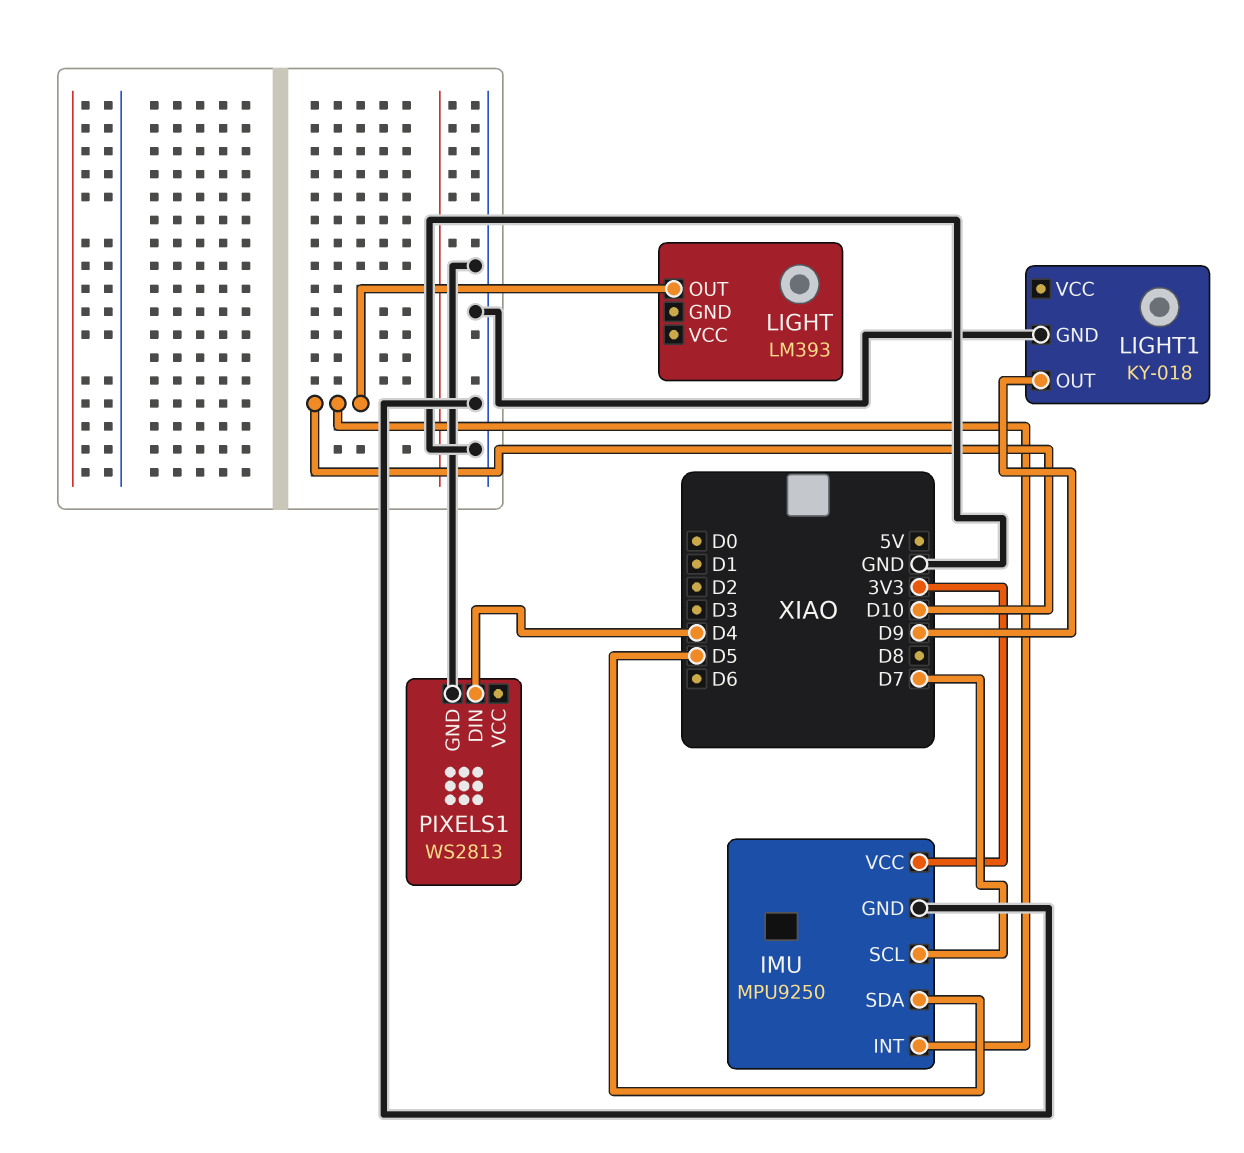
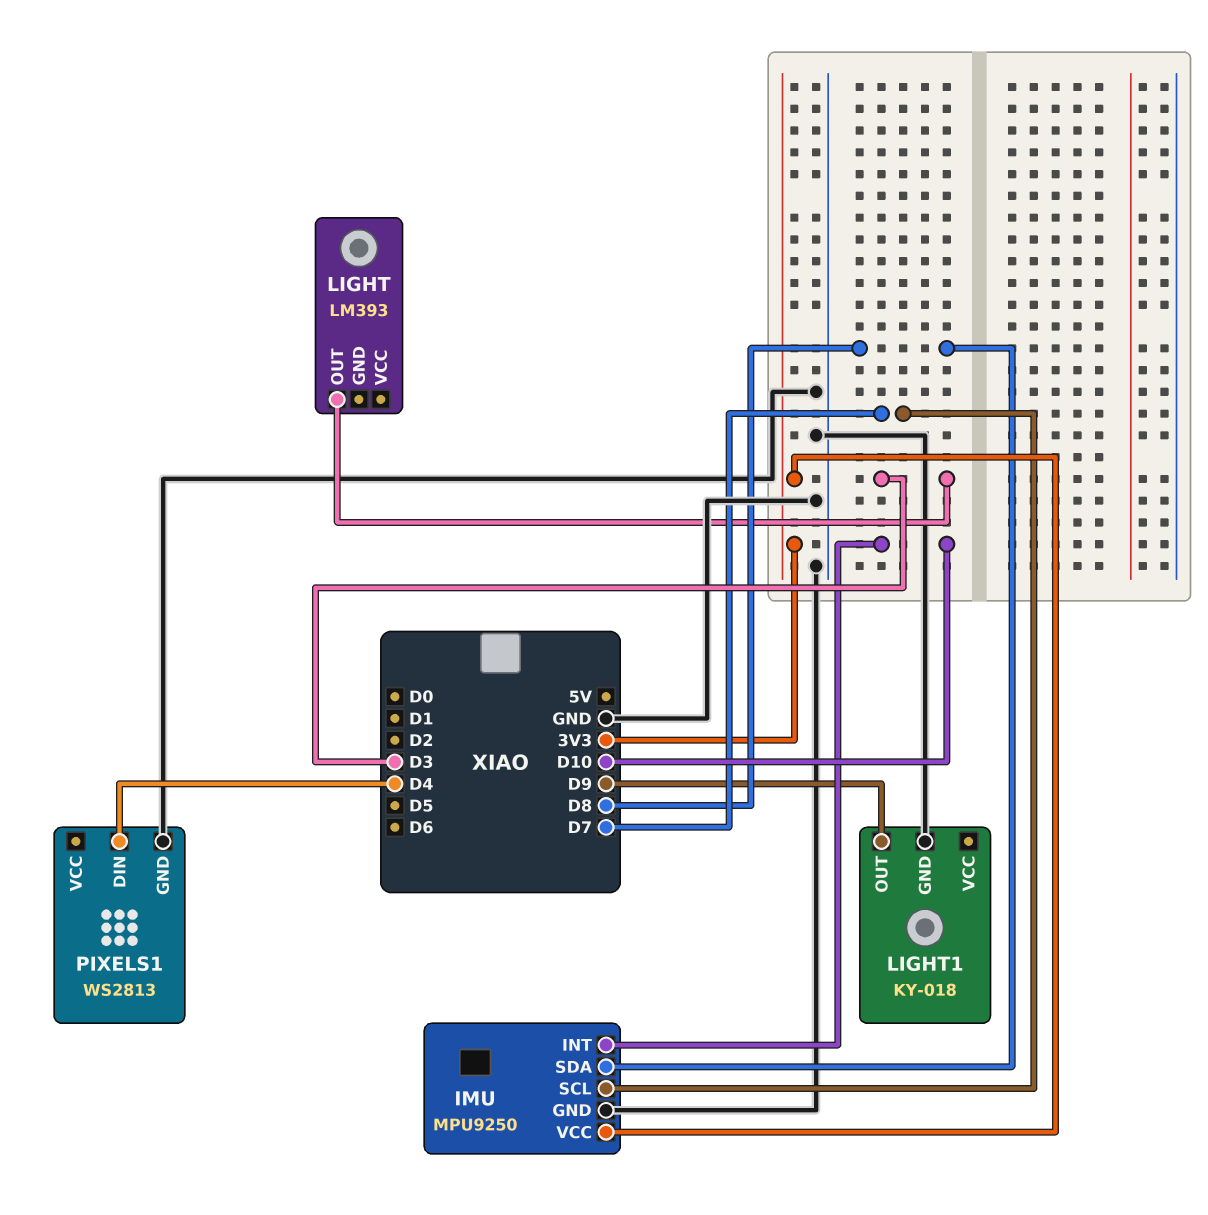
IMU pin SDA: D5 -> D8
LIGHT pin OUT: D10 -> D3

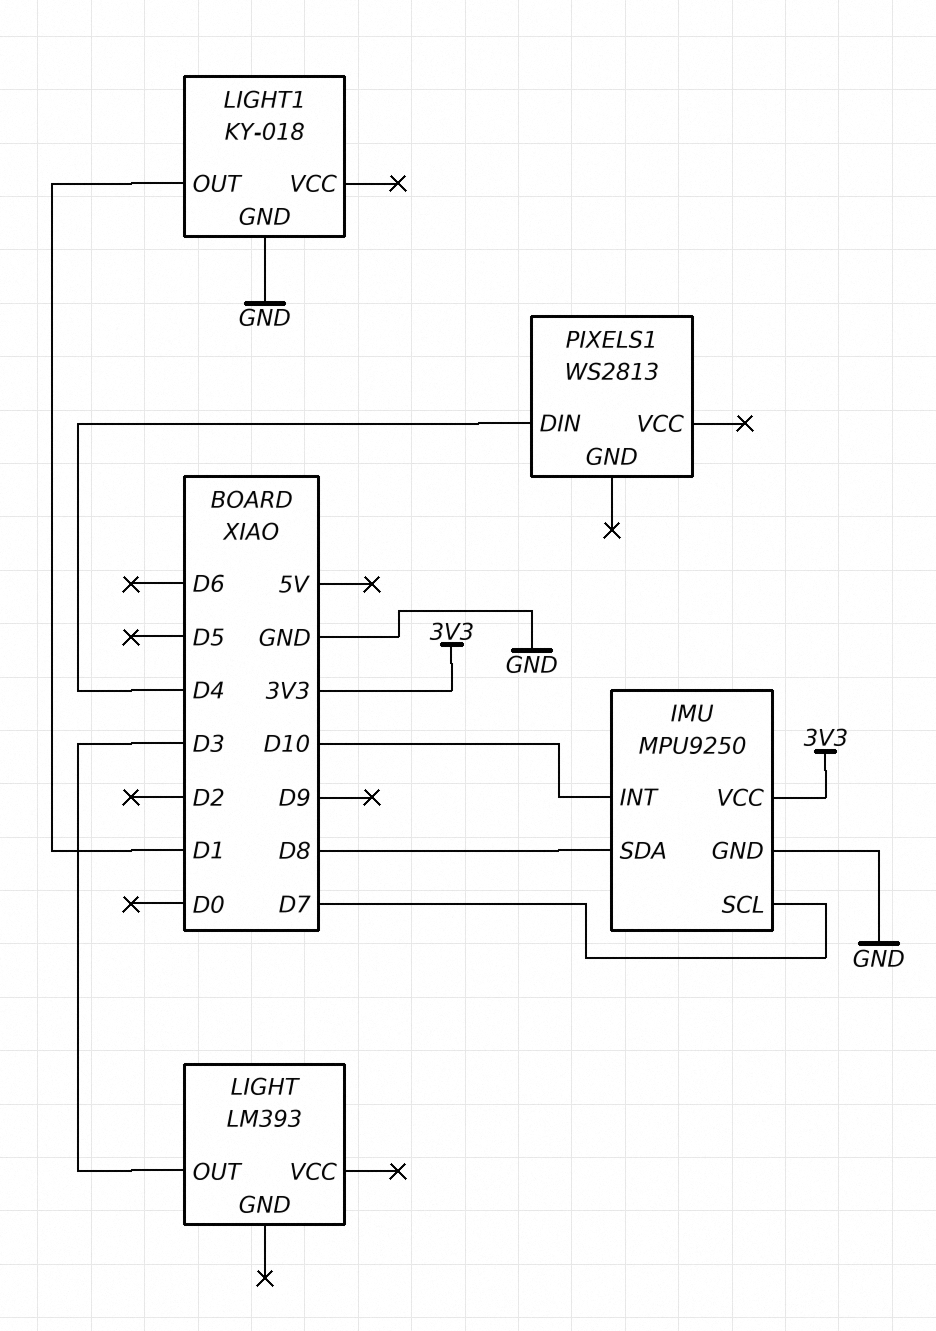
LIGHT1 pin OUT: D9 -> D1
PIXELS1 pin GND: GND -> none

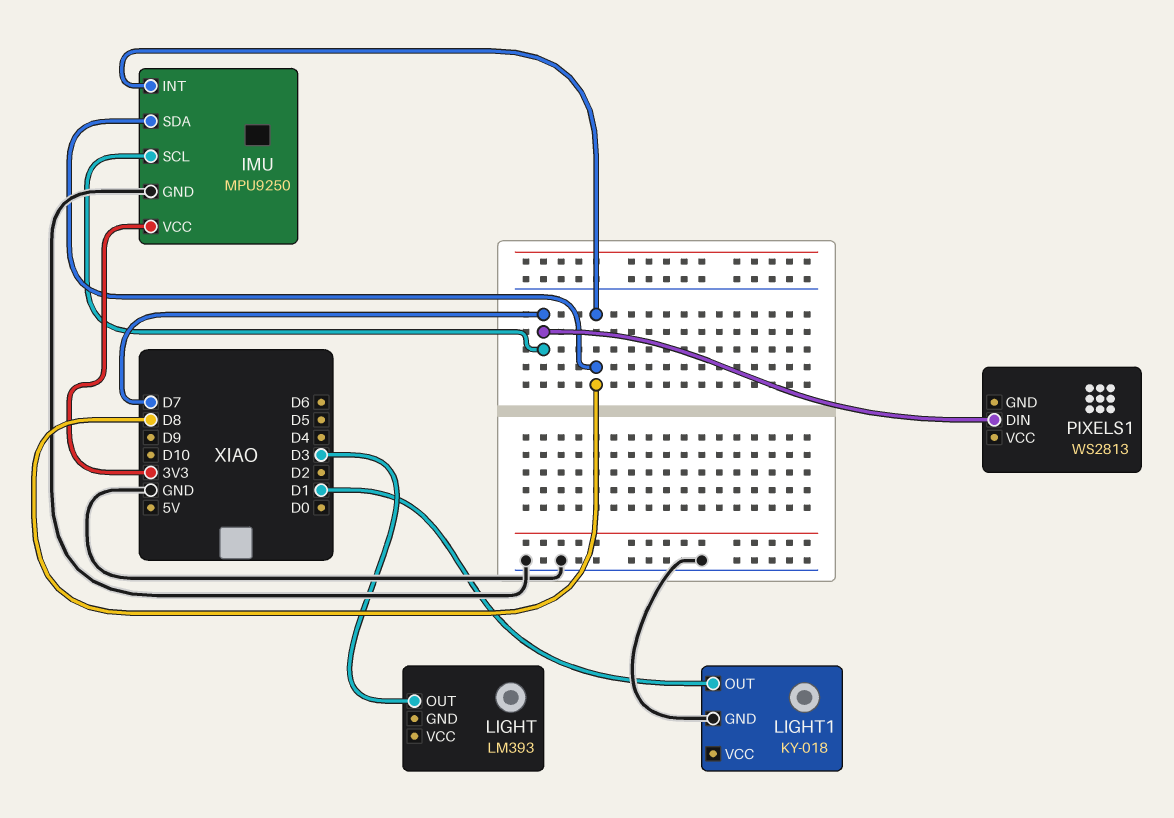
IMU pin INT: D10 -> D8
PIXELS1 pin DIN: D4 -> D7

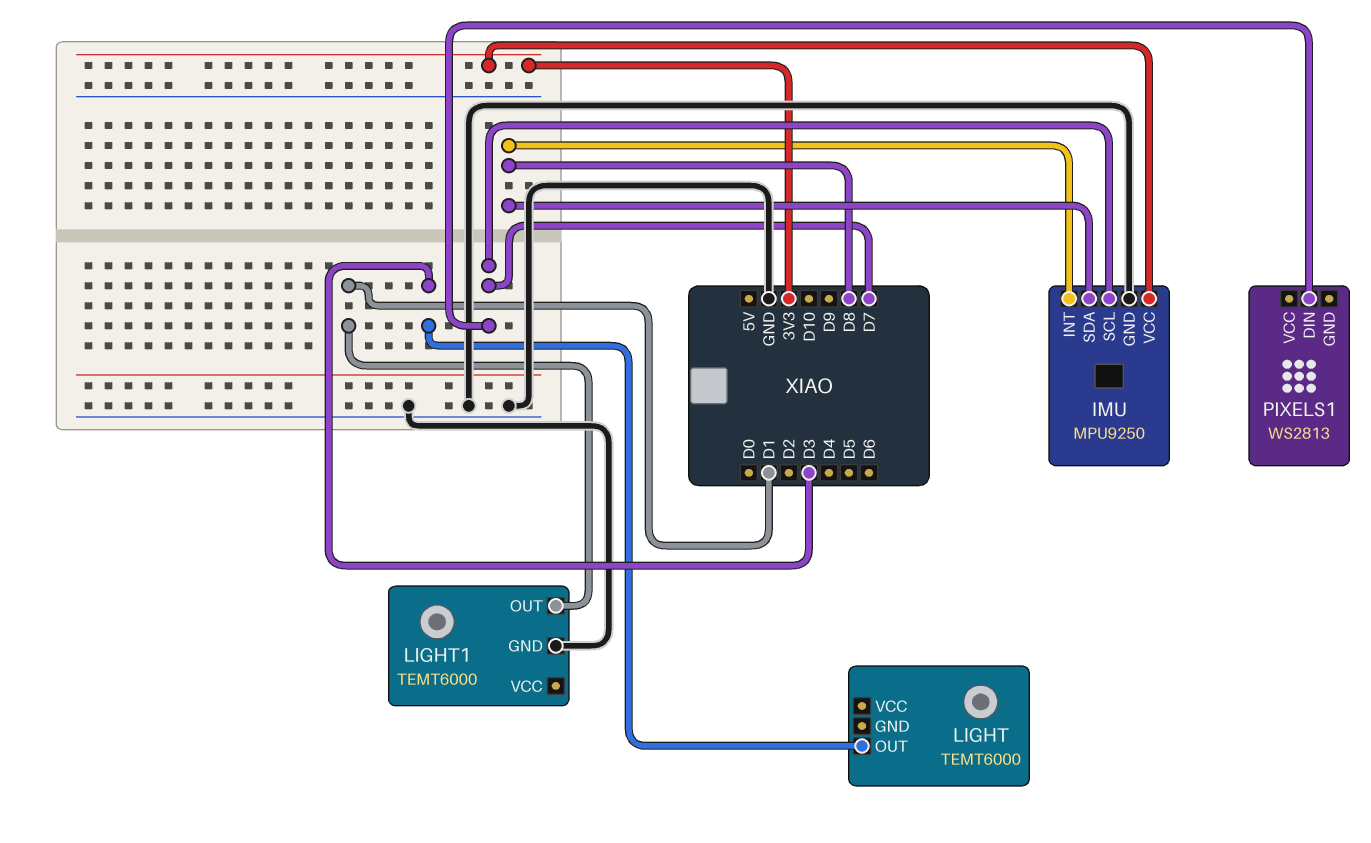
LIGHT: LM393 -> TEMT6000
LIGHT1: KY-018 -> TEMT6000

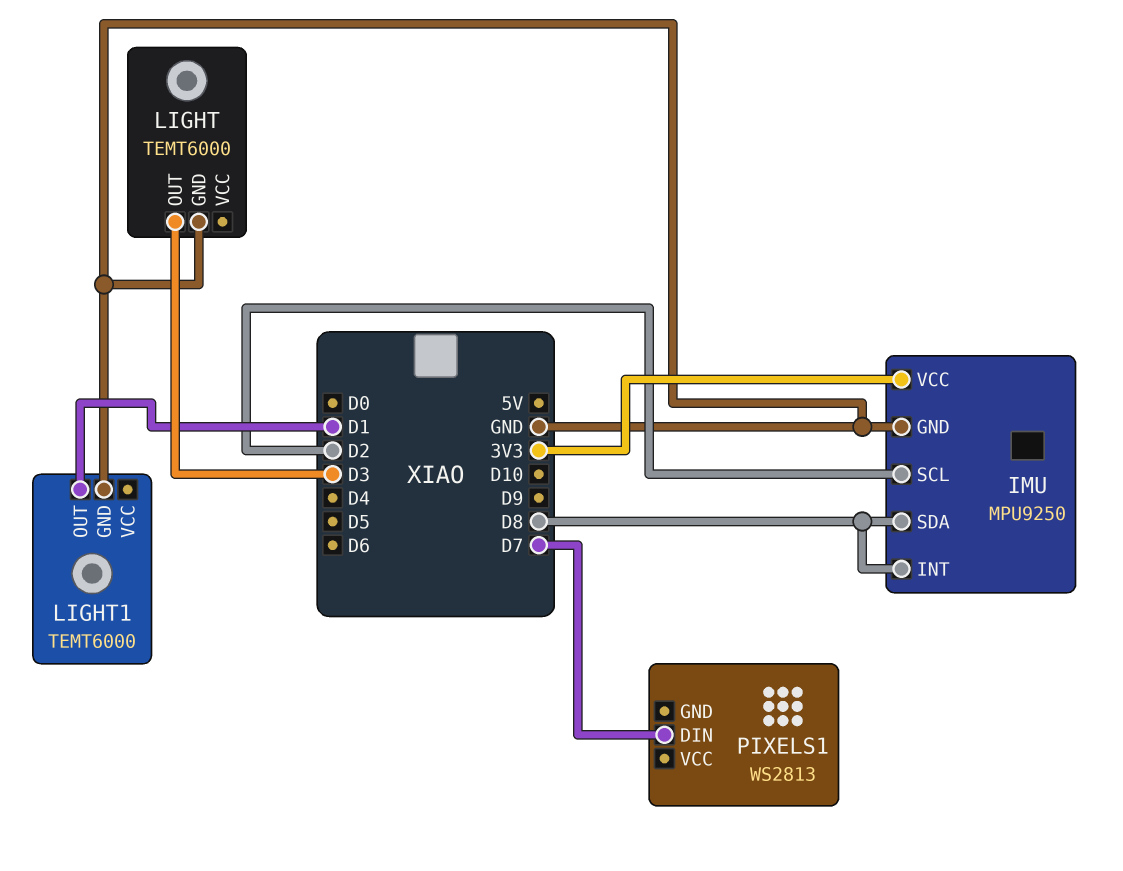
IMU pin SCL: D7 -> D2
LIGHT pin GND: none -> GND

